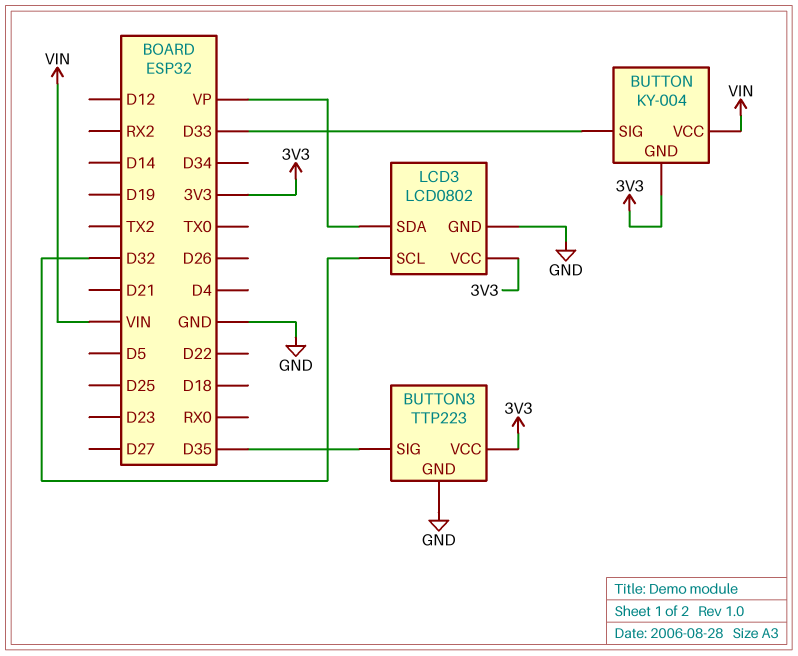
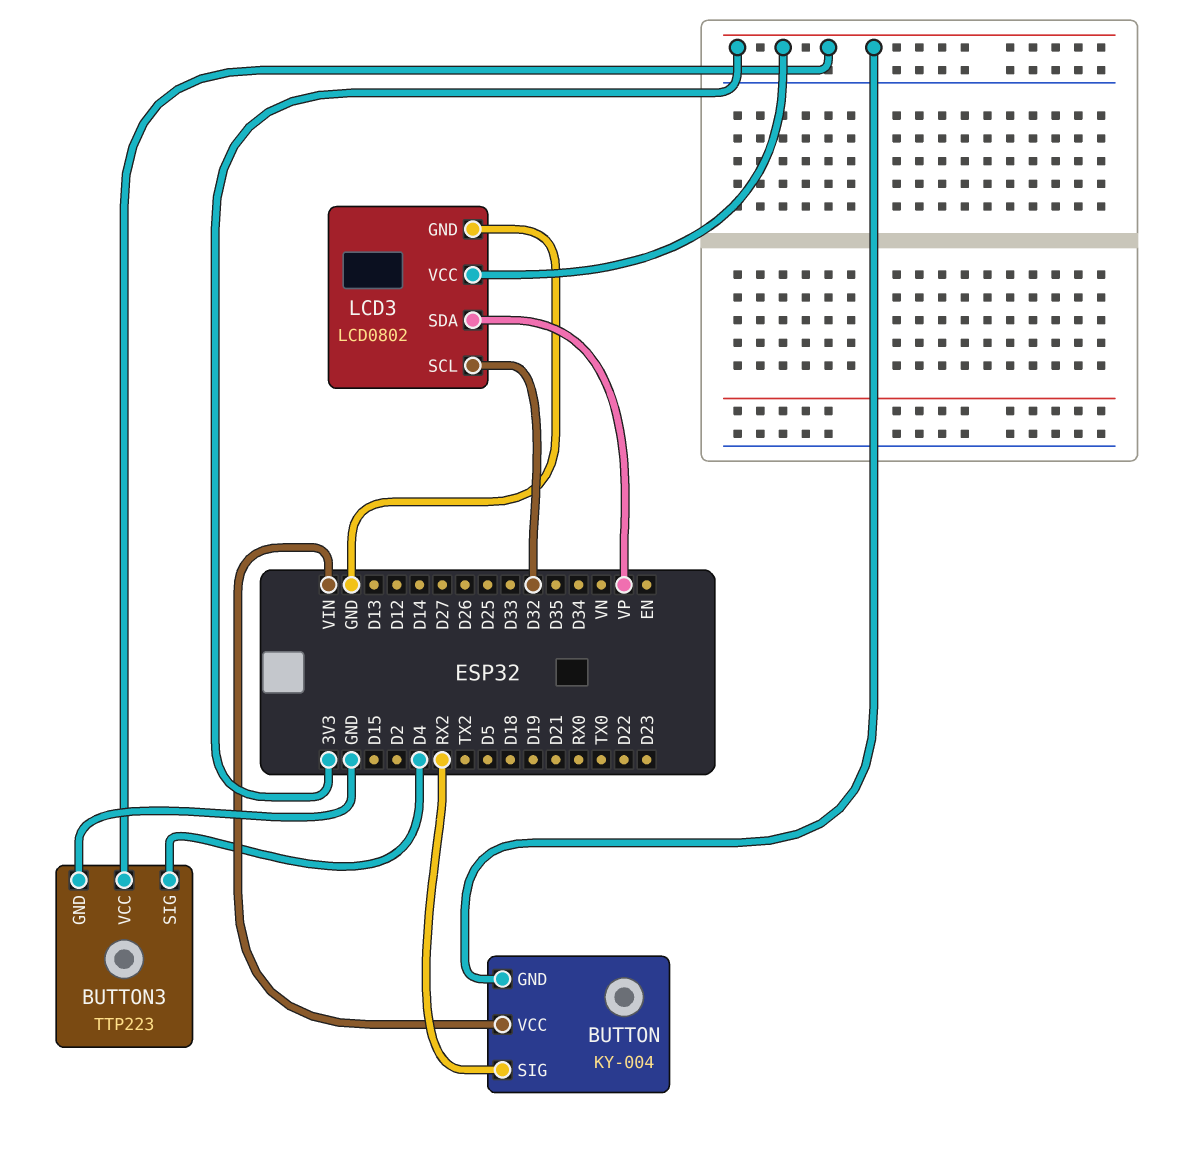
BUTTON pin SIG: D33 -> RX2
BUTTON3 pin SIG: D35 -> D4

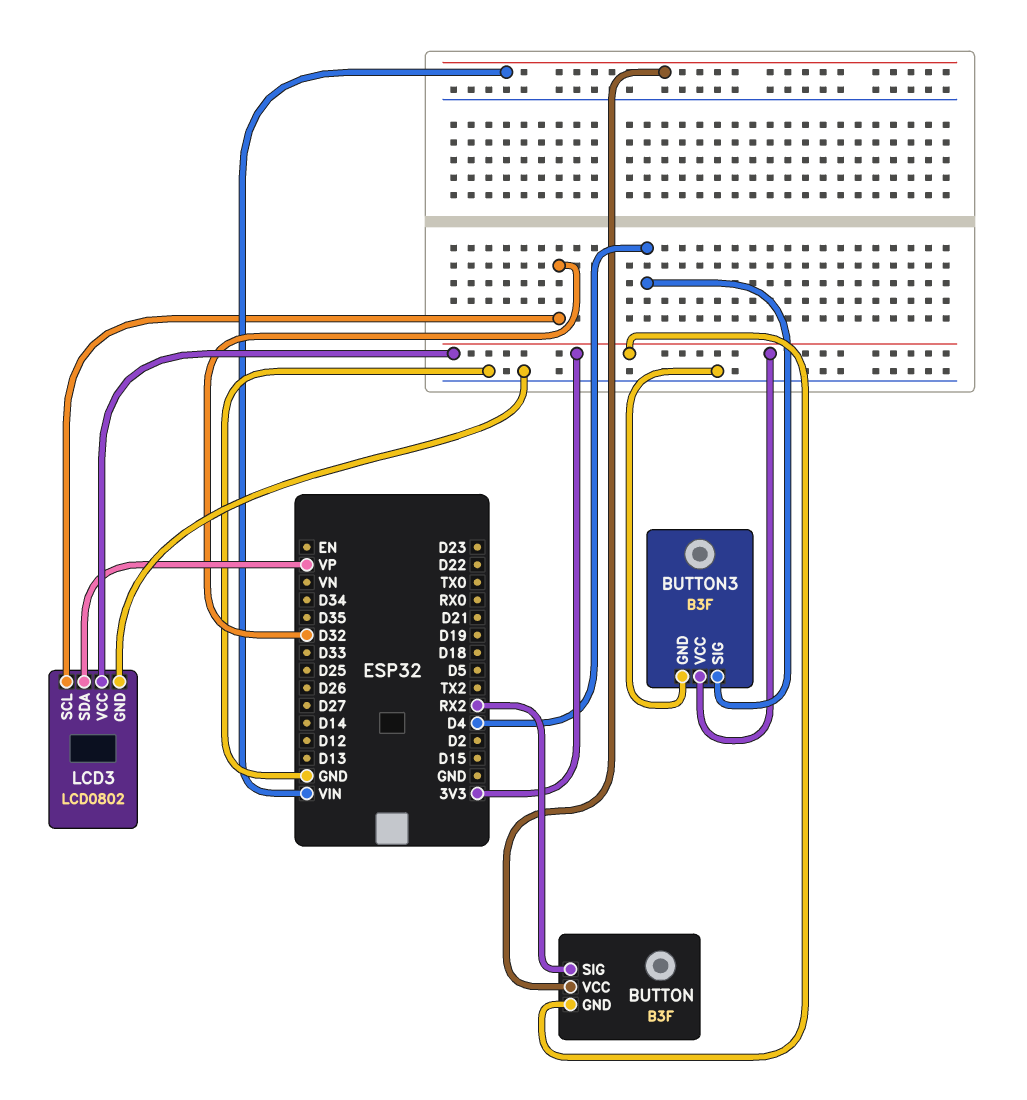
BUTTON: KY-004 -> B3F
BUTTON3: TTP223 -> B3F

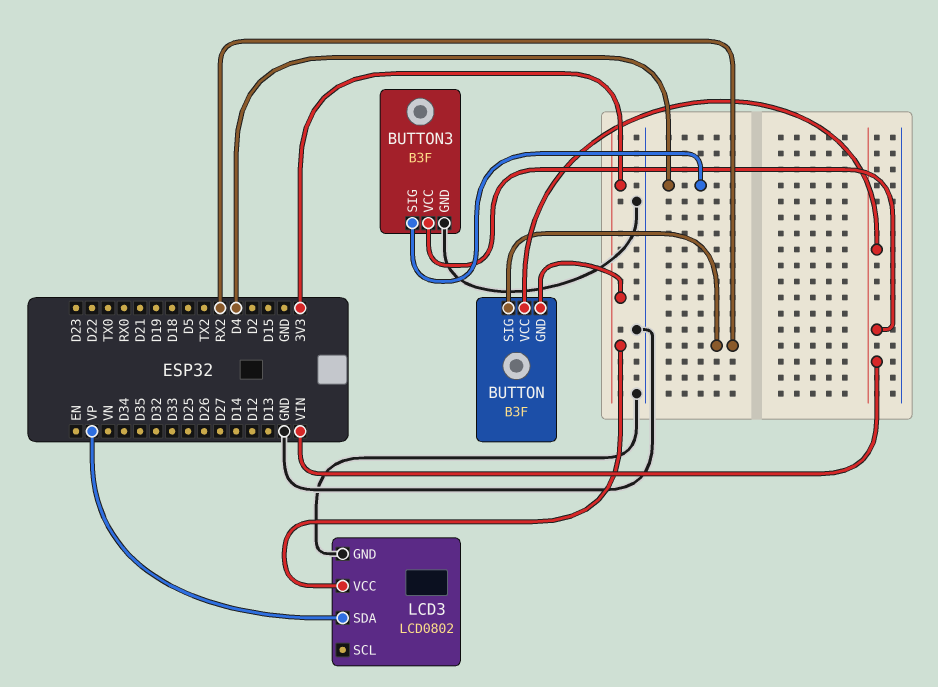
BUTTON3 pin VCC: 3V3 -> VIN
LCD3 pin SCL: D32 -> none

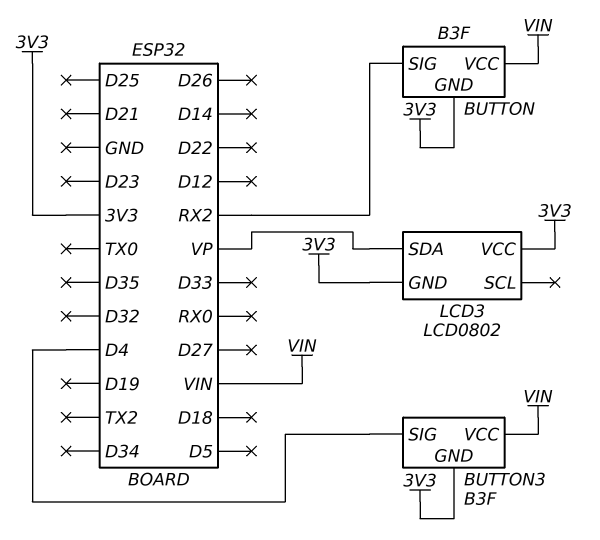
BUTTON3 pin GND: GND -> 3V3
LCD3 pin GND: GND -> 3V3

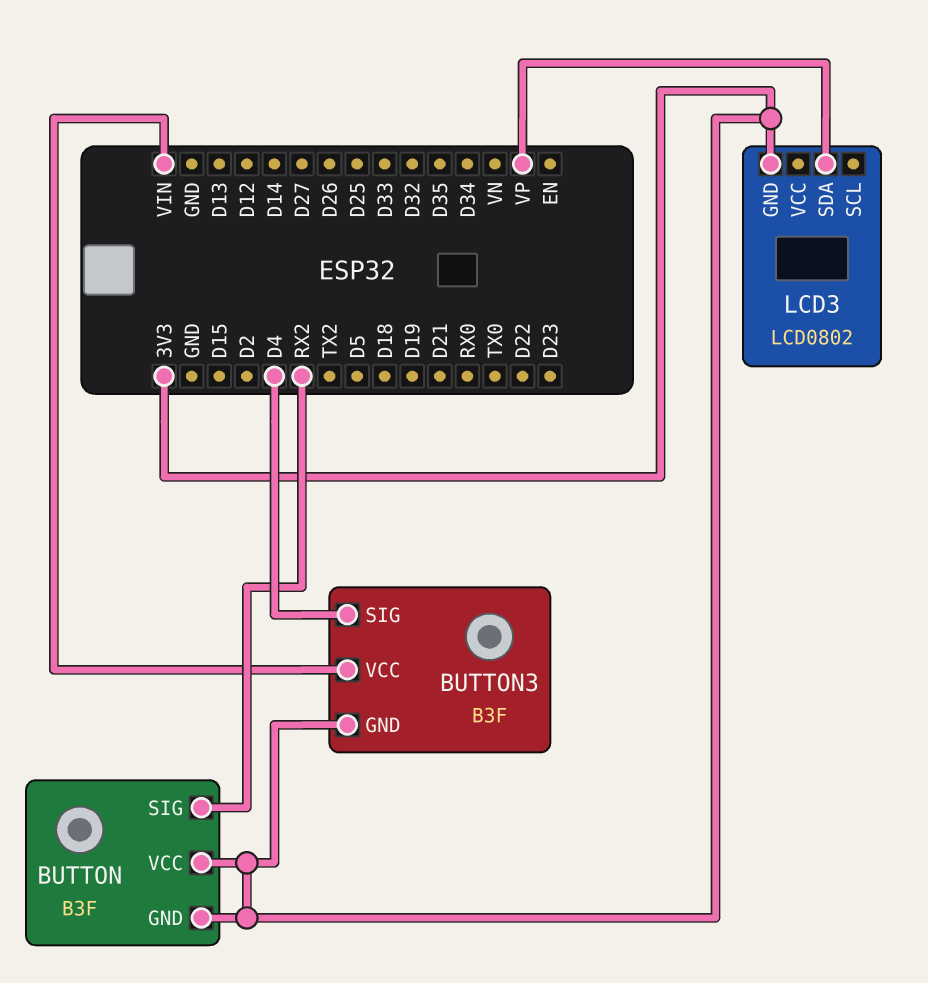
BUTTON pin VCC: VIN -> 3V3
LCD3 pin VCC: 3V3 -> none

